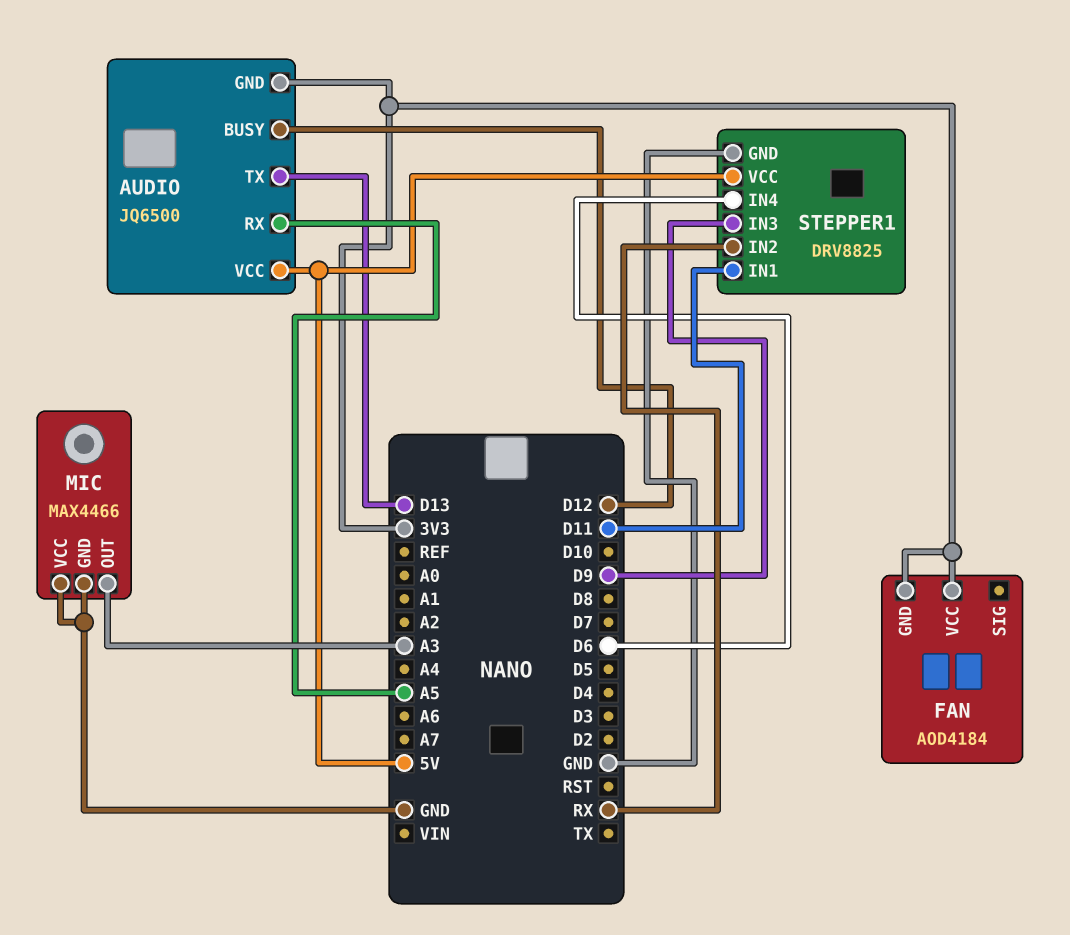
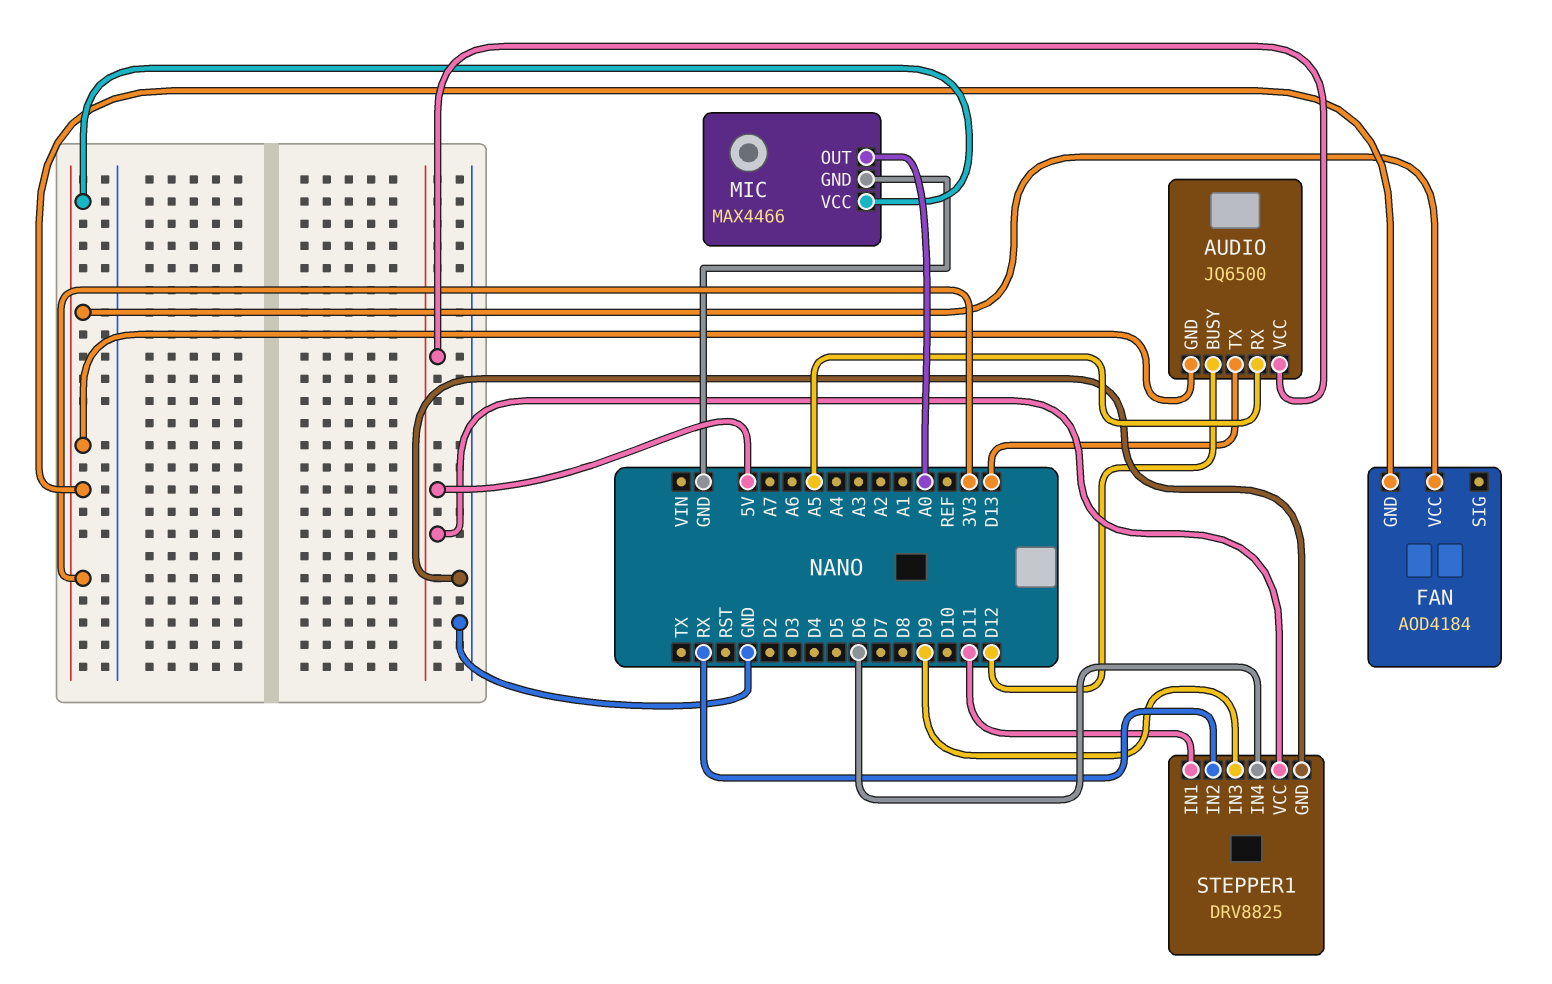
MIC pin OUT: A3 -> A0
MIC pin VCC: GND -> 3V3

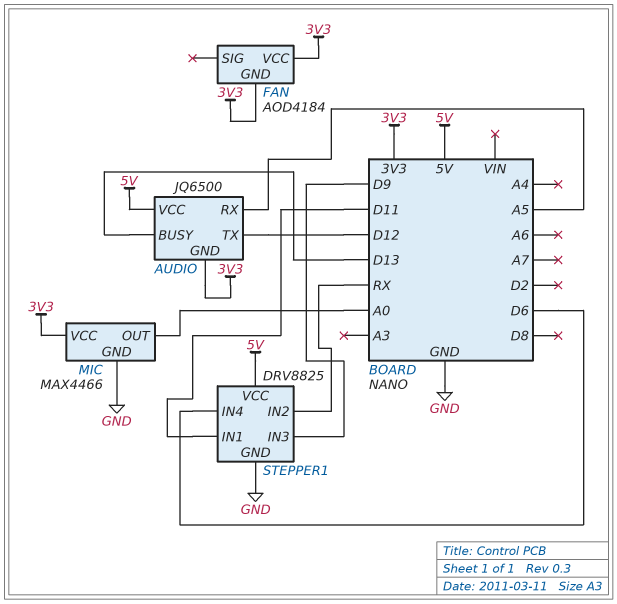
AUDIO pin BUSY: D12 -> D13
AUDIO pin TX: D13 -> D12

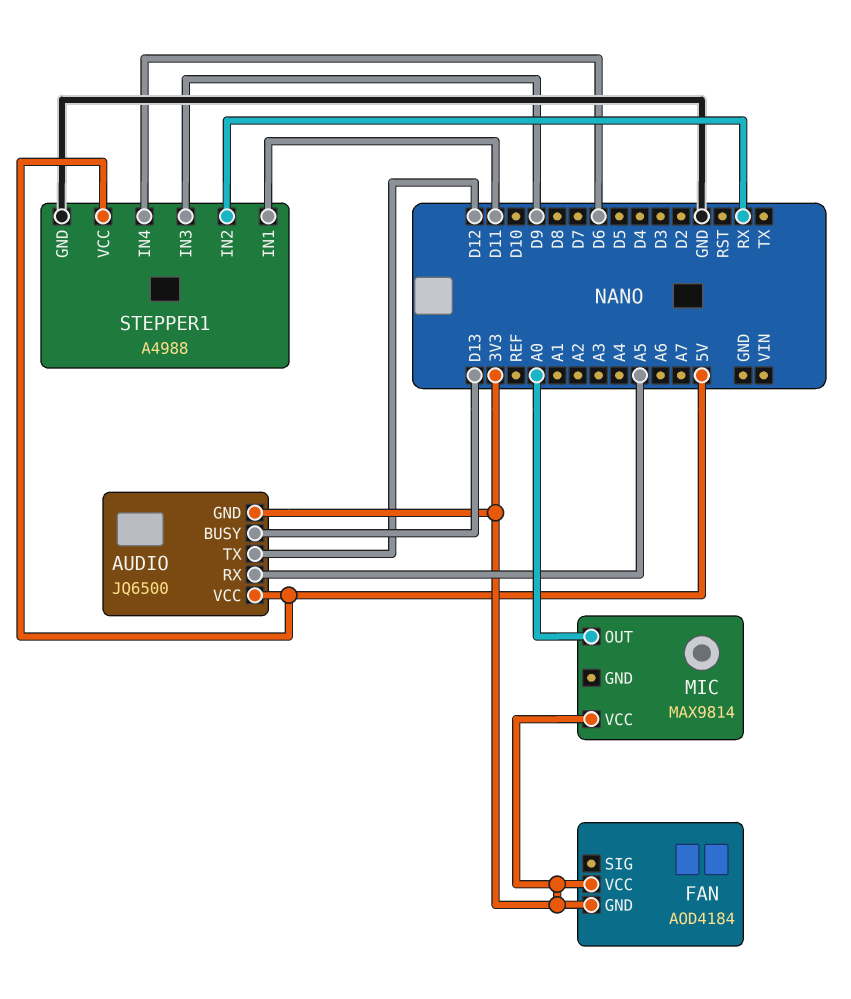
MIC: MAX4466 -> MAX9814
MIC pin GND: GND -> none
STEPPER1: DRV8825 -> A4988

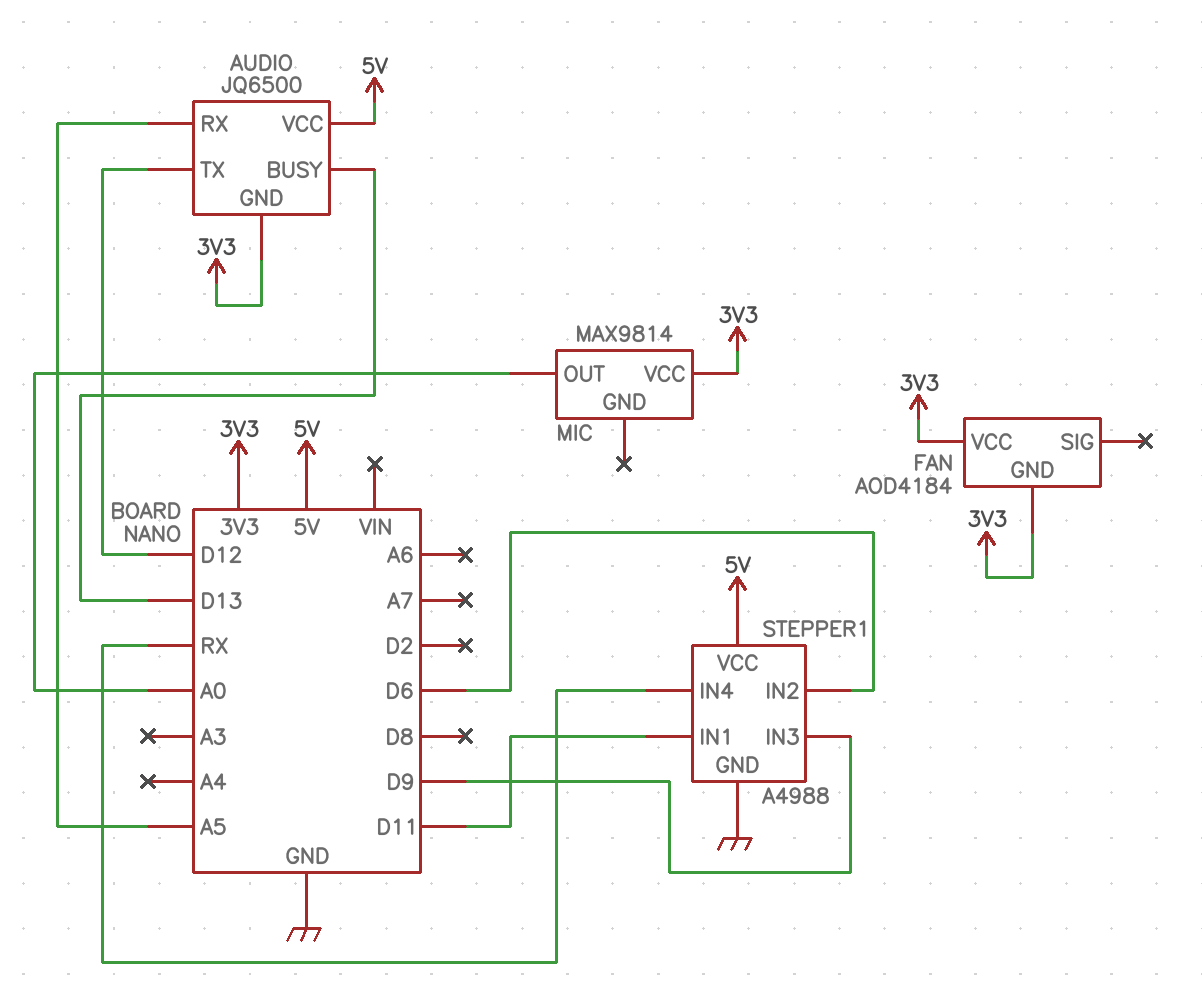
STEPPER1 pin IN2: RX -> D6
STEPPER1 pin IN4: D6 -> RX

